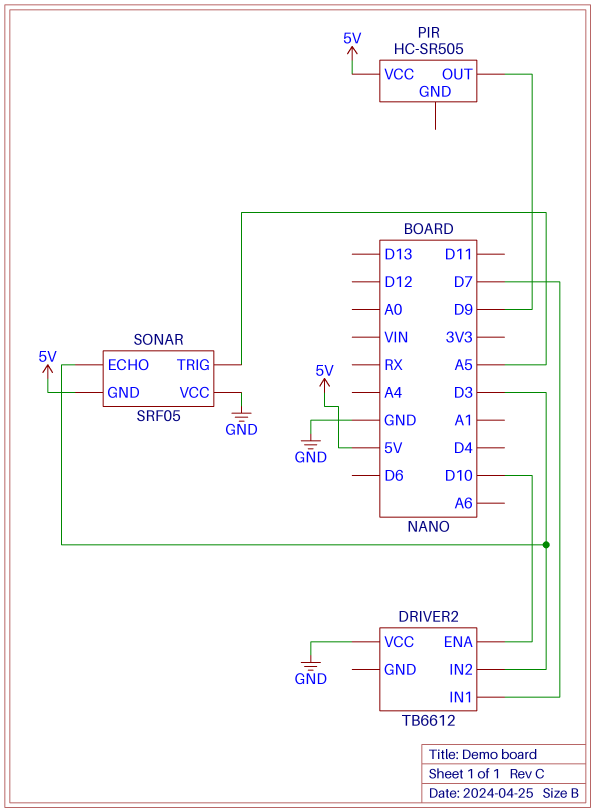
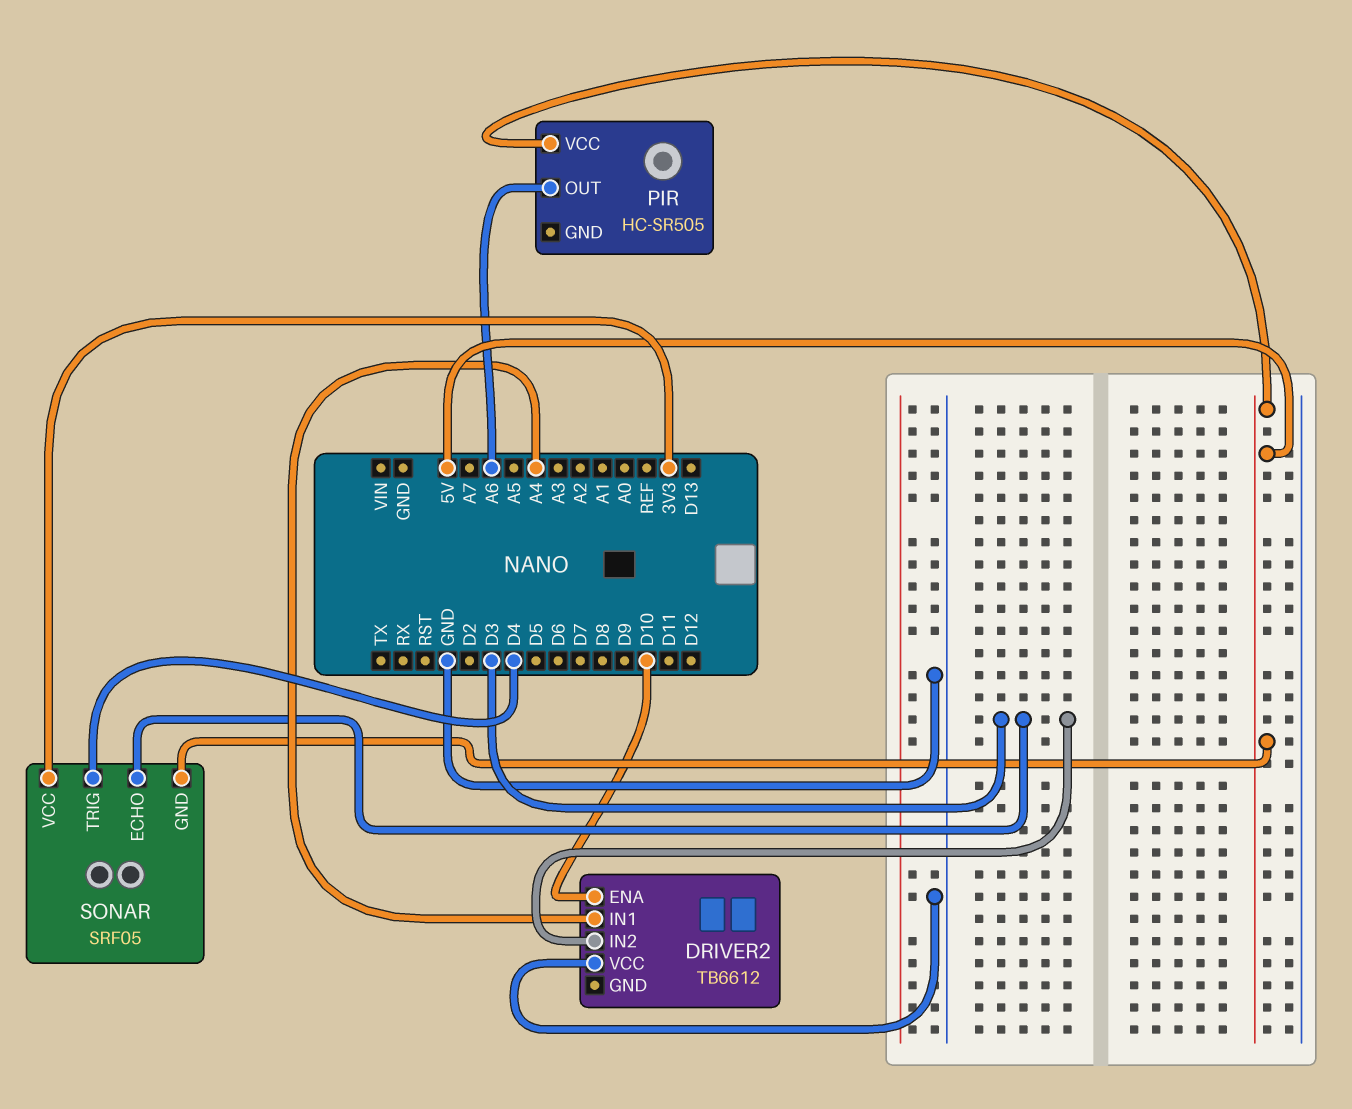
DRIVER2 pin IN1: D7 -> A4
PIR pin OUT: D9 -> A6
SONAR pin TRIG: A5 -> D4
SONAR pin VCC: GND -> 3V3

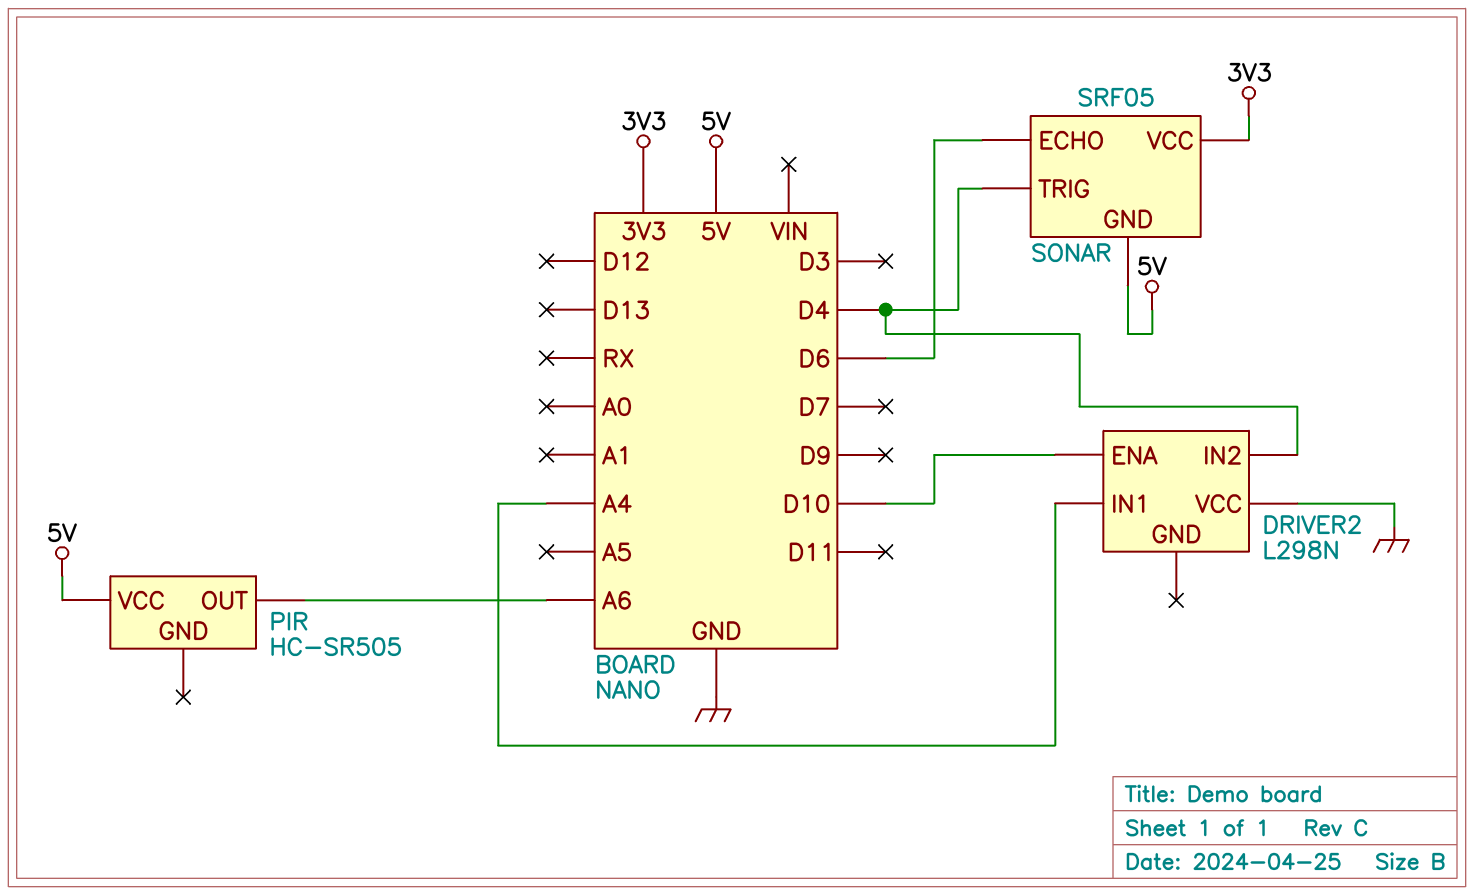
DRIVER2: TB6612 -> L298N
DRIVER2 pin IN2: D3 -> D4
SONAR pin ECHO: D3 -> D6

